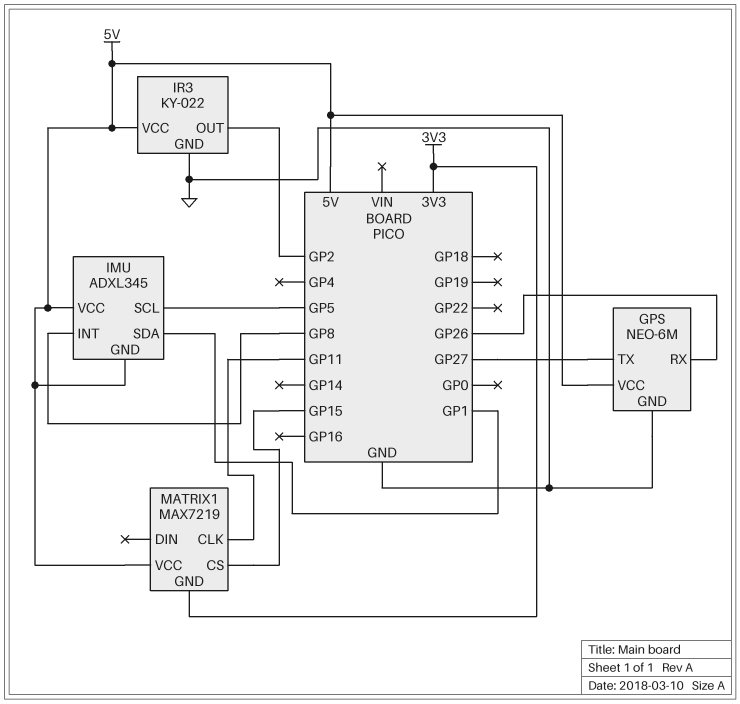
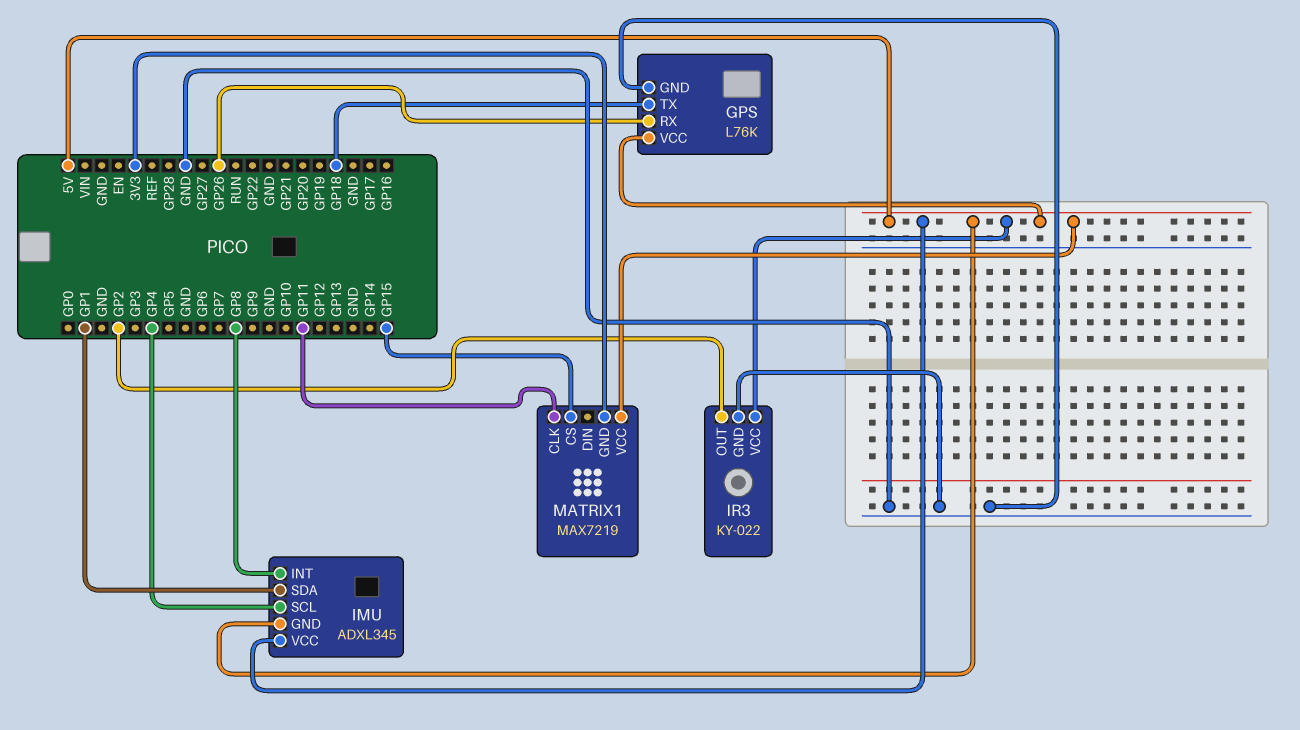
GPS: NEO-6M -> L76K
GPS pin TX: GP27 -> GP18
IMU pin SCL: GP5 -> GP4

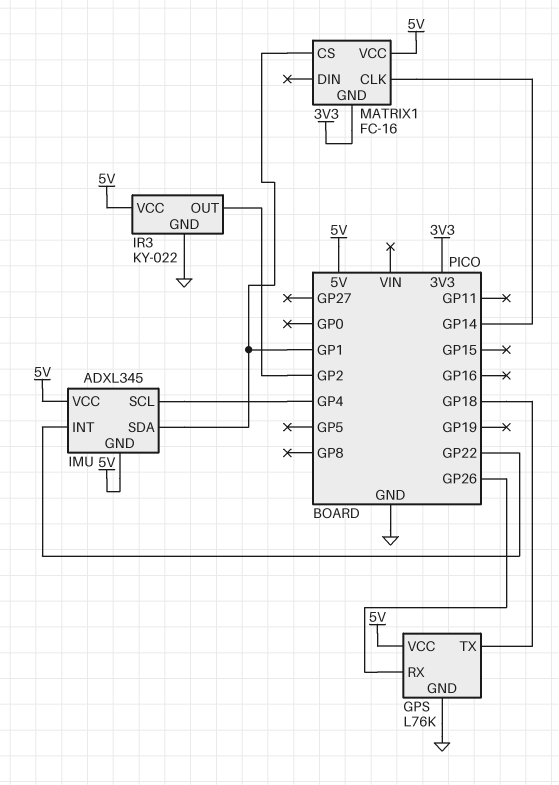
IMU pin INT: GP8 -> GP22
MATRIX1: MAX7219 -> FC-16
MATRIX1 pin CLK: GP11 -> GP14
MATRIX1 pin CS: GP15 -> GP1

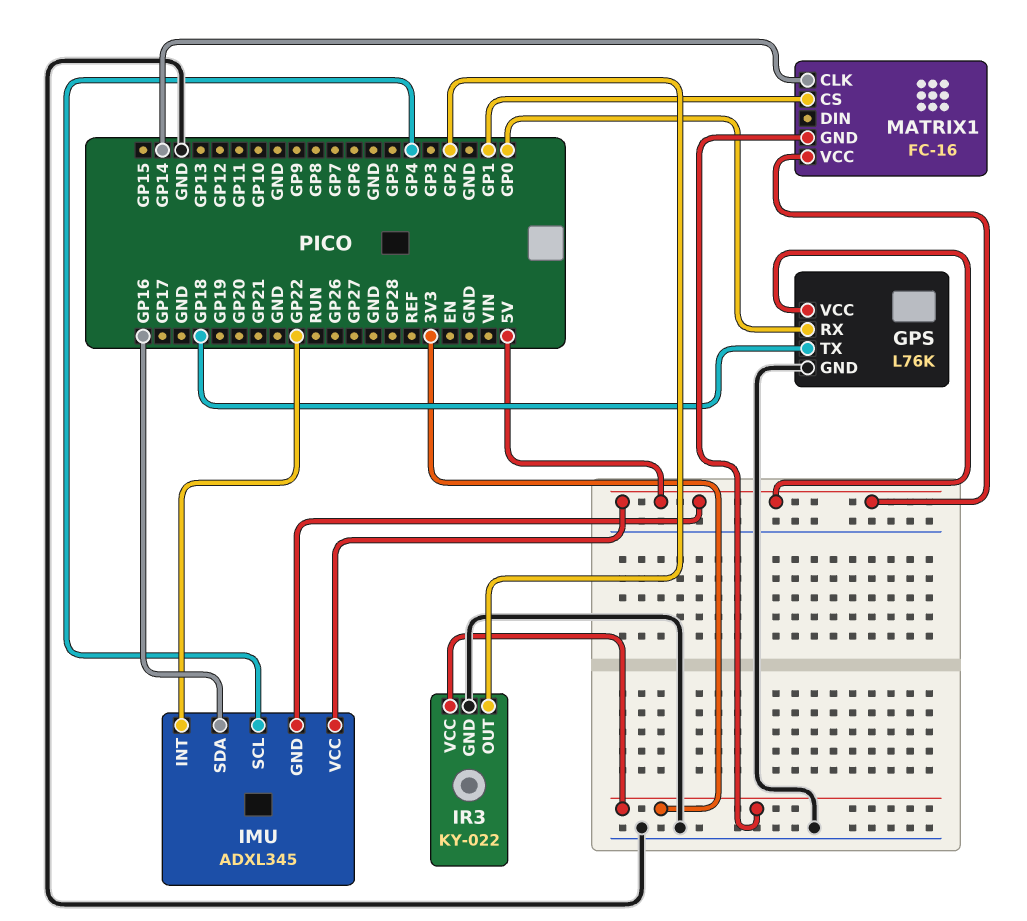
GPS pin RX: GP26 -> GP0
IMU pin SDA: GP1 -> GP16
IR3 pin VCC: 5V -> 3V3

